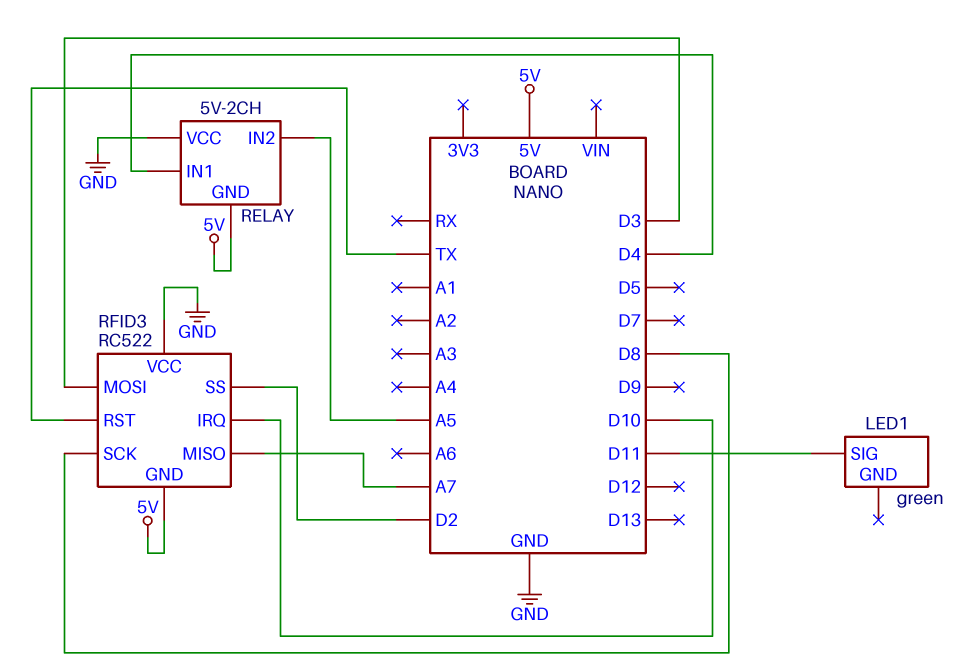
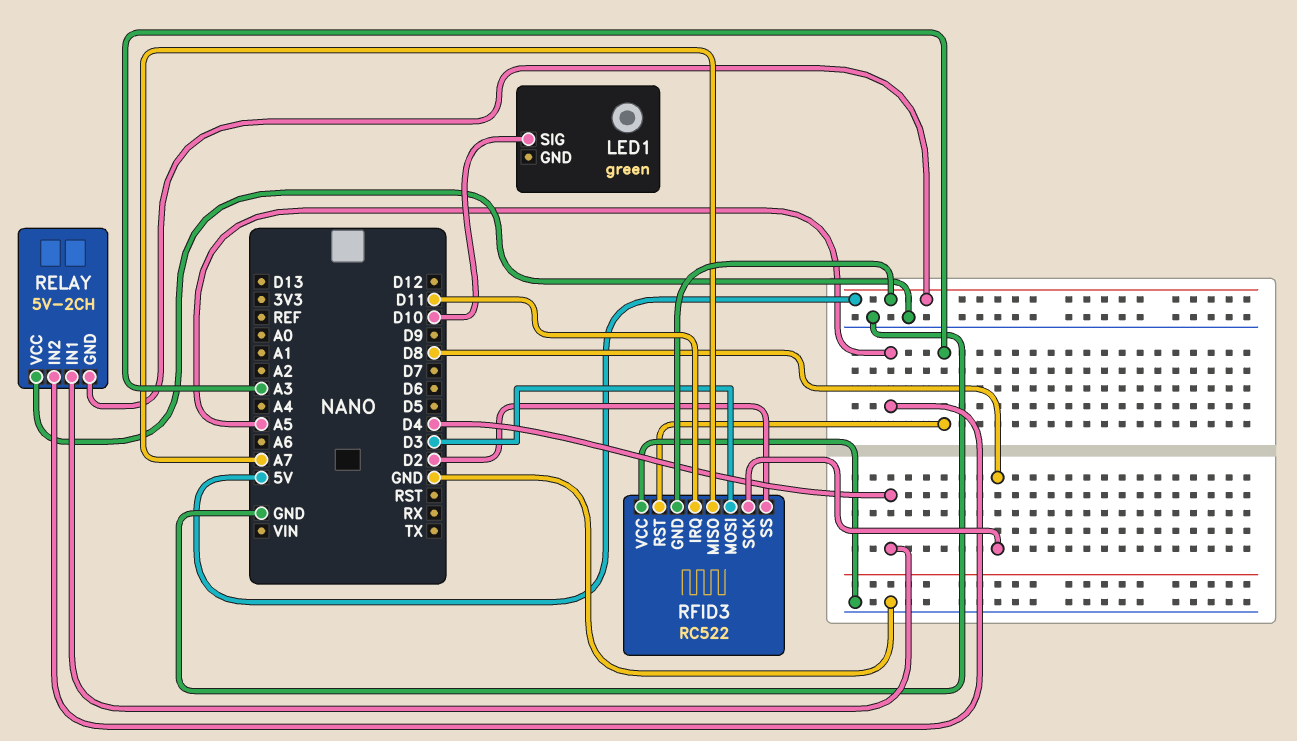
LED1 pin SIG: D11 -> D10
RFID3 pin IRQ: D10 -> D11
RFID3 pin RST: TX -> A3

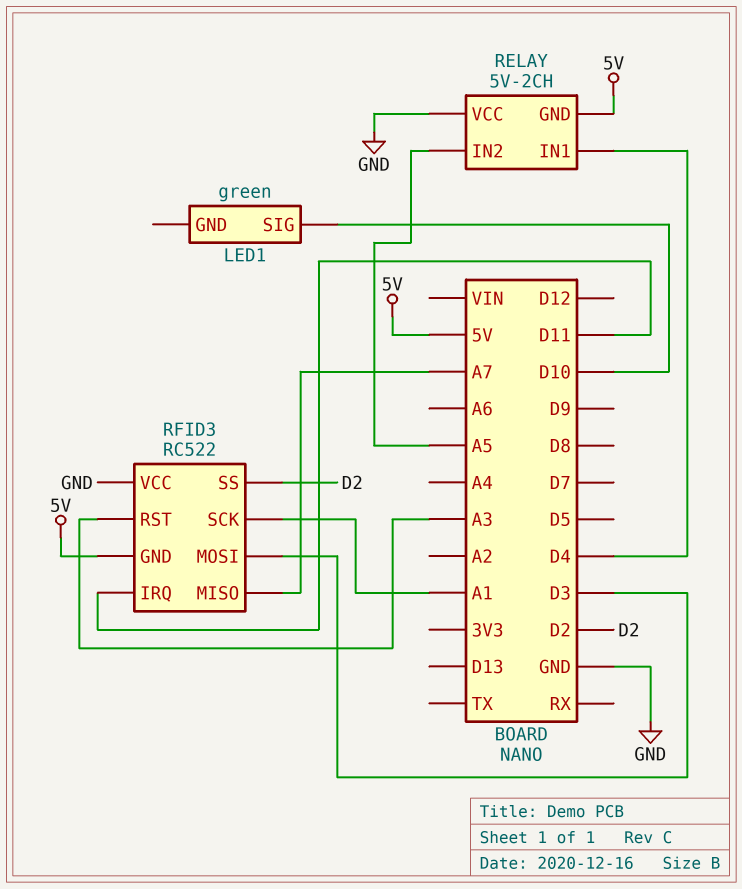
RFID3 pin SCK: D8 -> A1

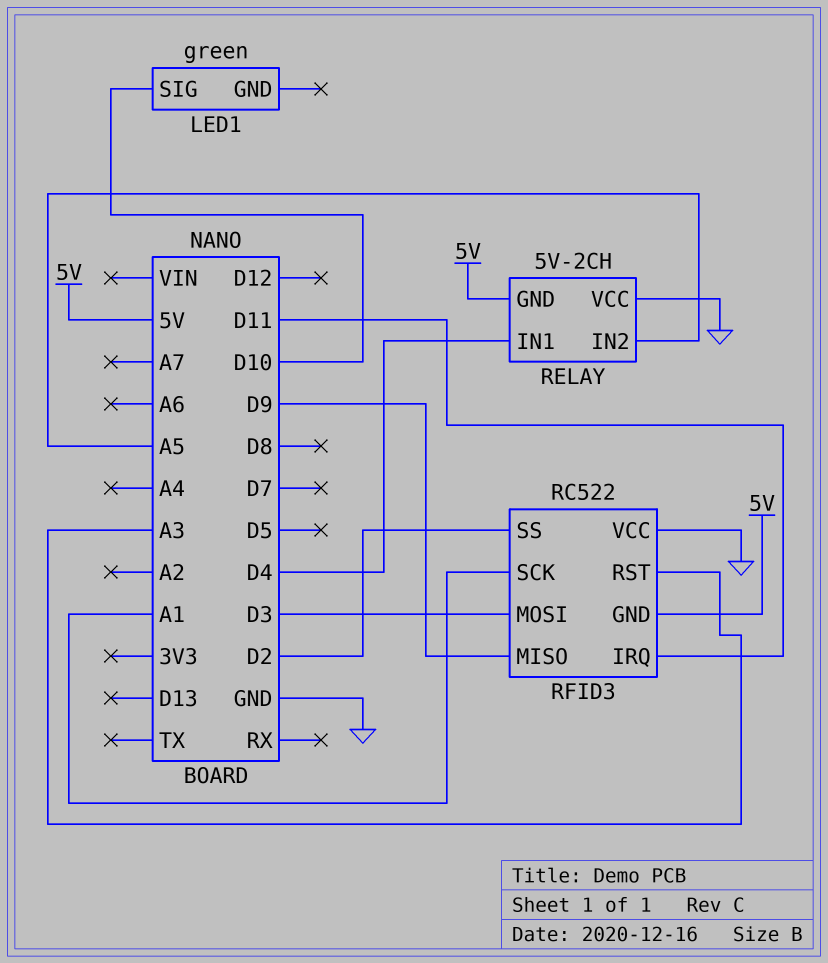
RFID3 pin MISO: A7 -> D9

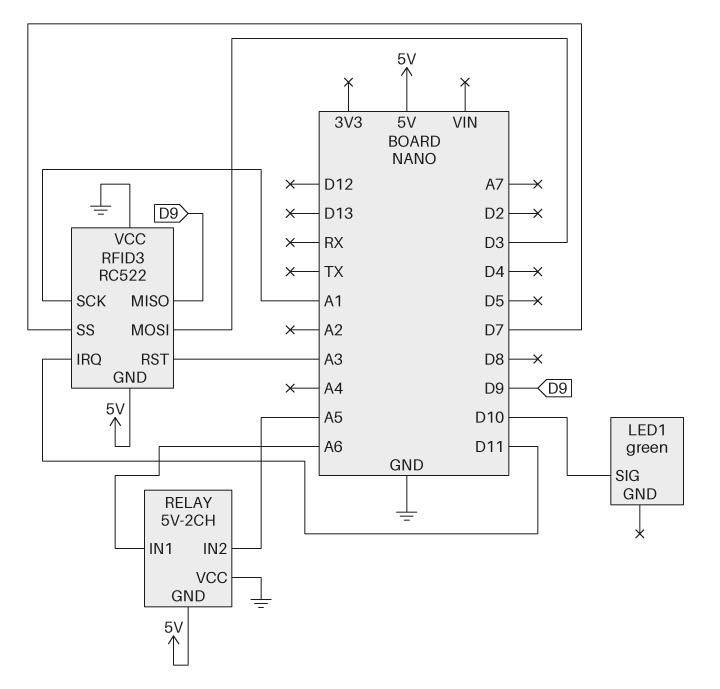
RELAY pin IN1: D4 -> A6
RFID3 pin SS: D2 -> D7

